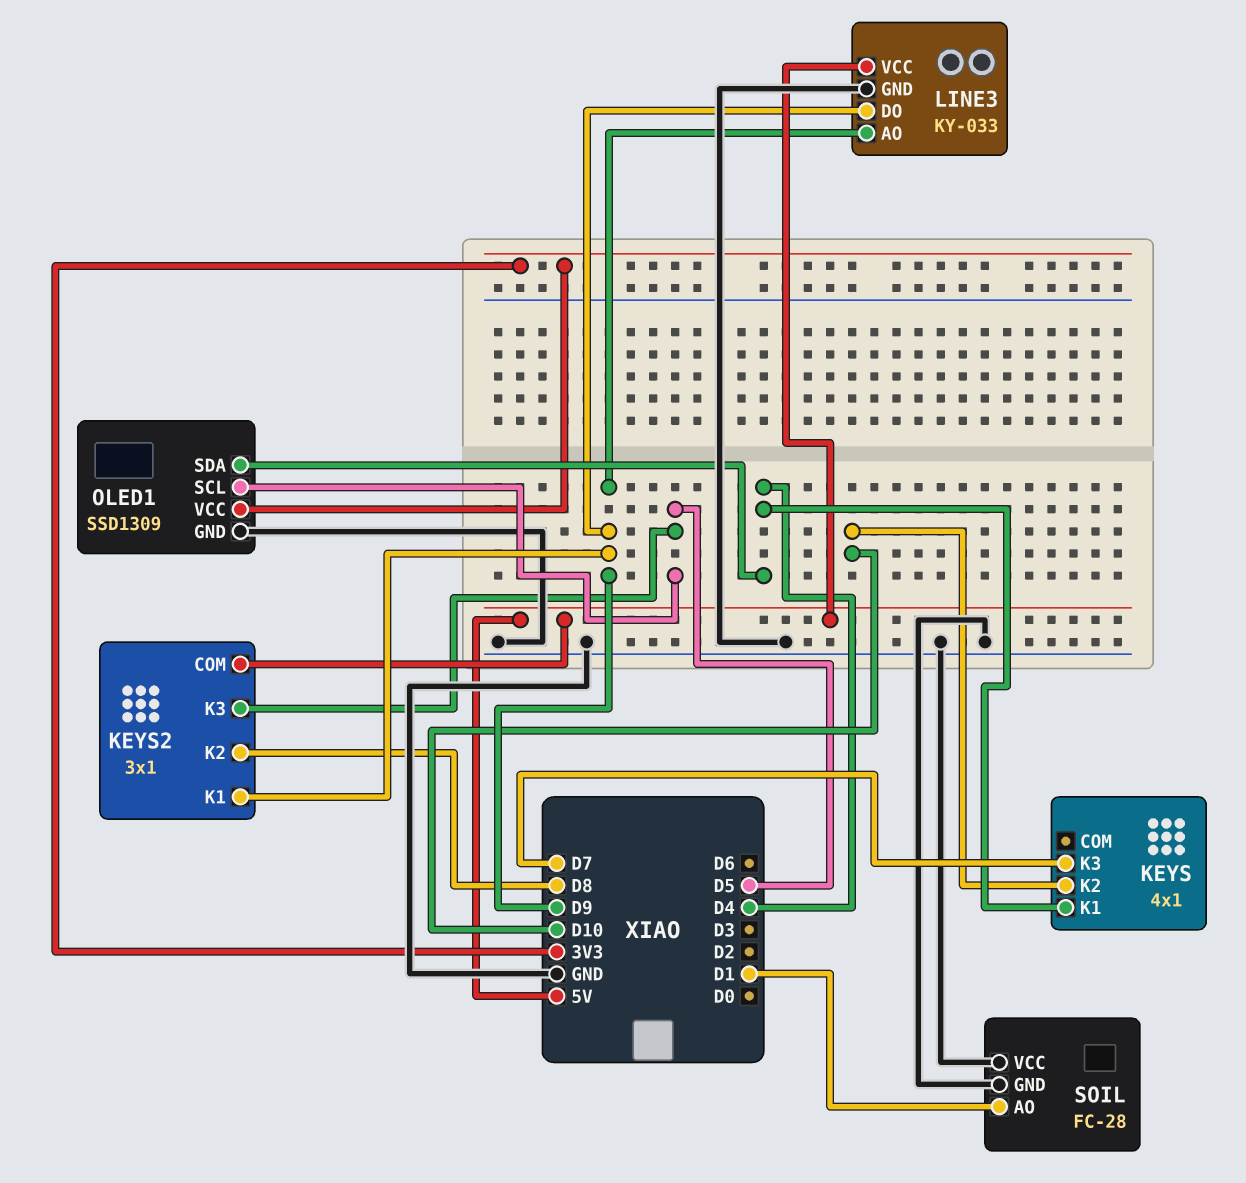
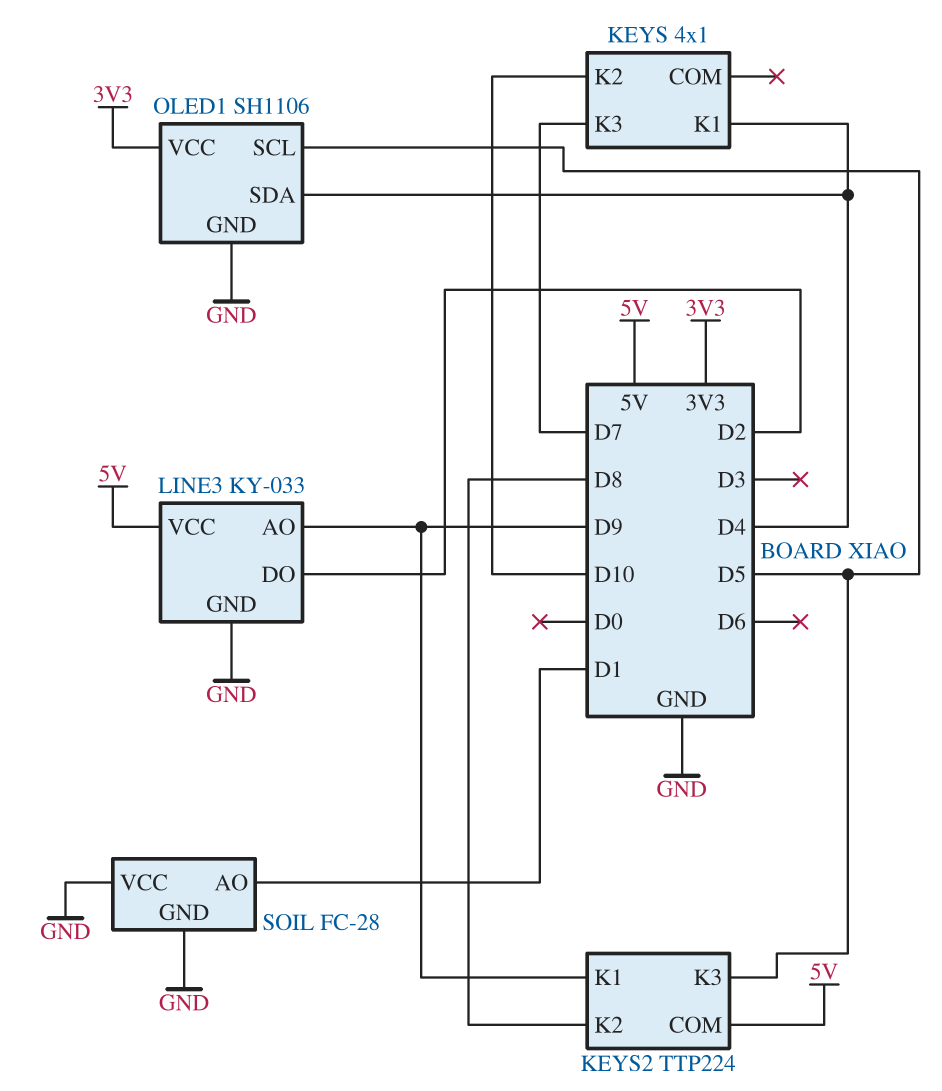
KEYS2: 3x1 -> TTP224
LINE3 pin DO: D9 -> D2
OLED1: SSD1309 -> SH1106

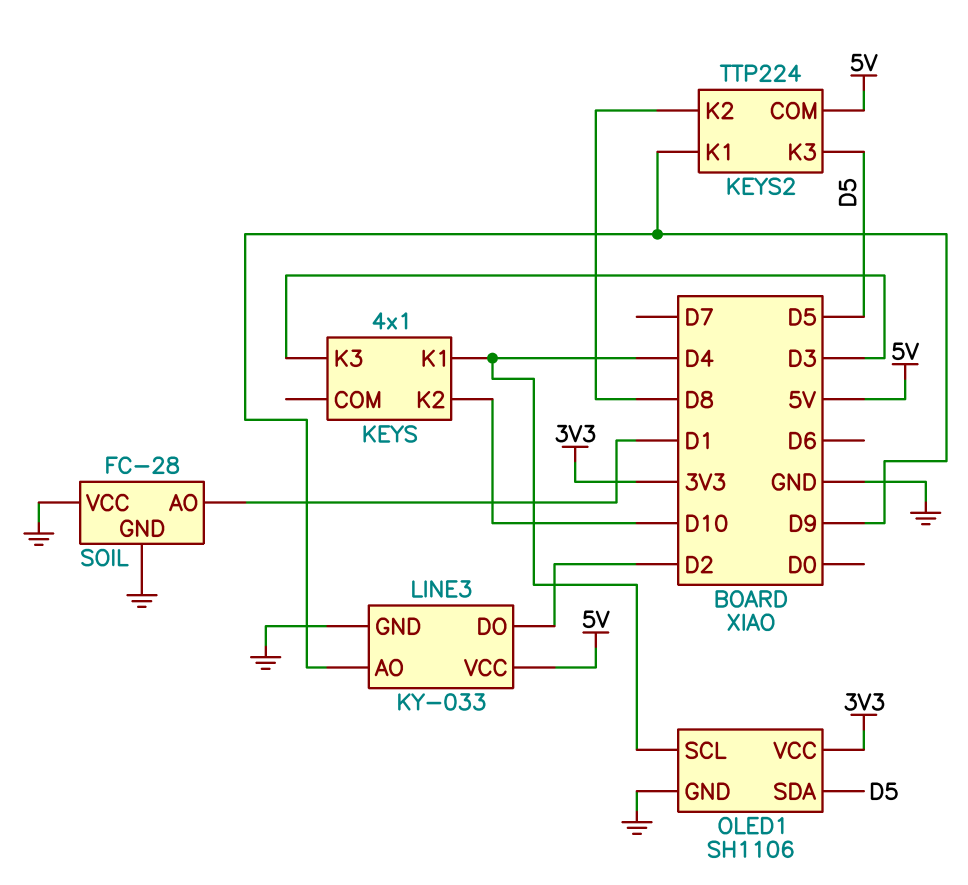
KEYS pin K3: D7 -> D3
OLED1 pin SCL: D5 -> D4
OLED1 pin SDA: D4 -> D5

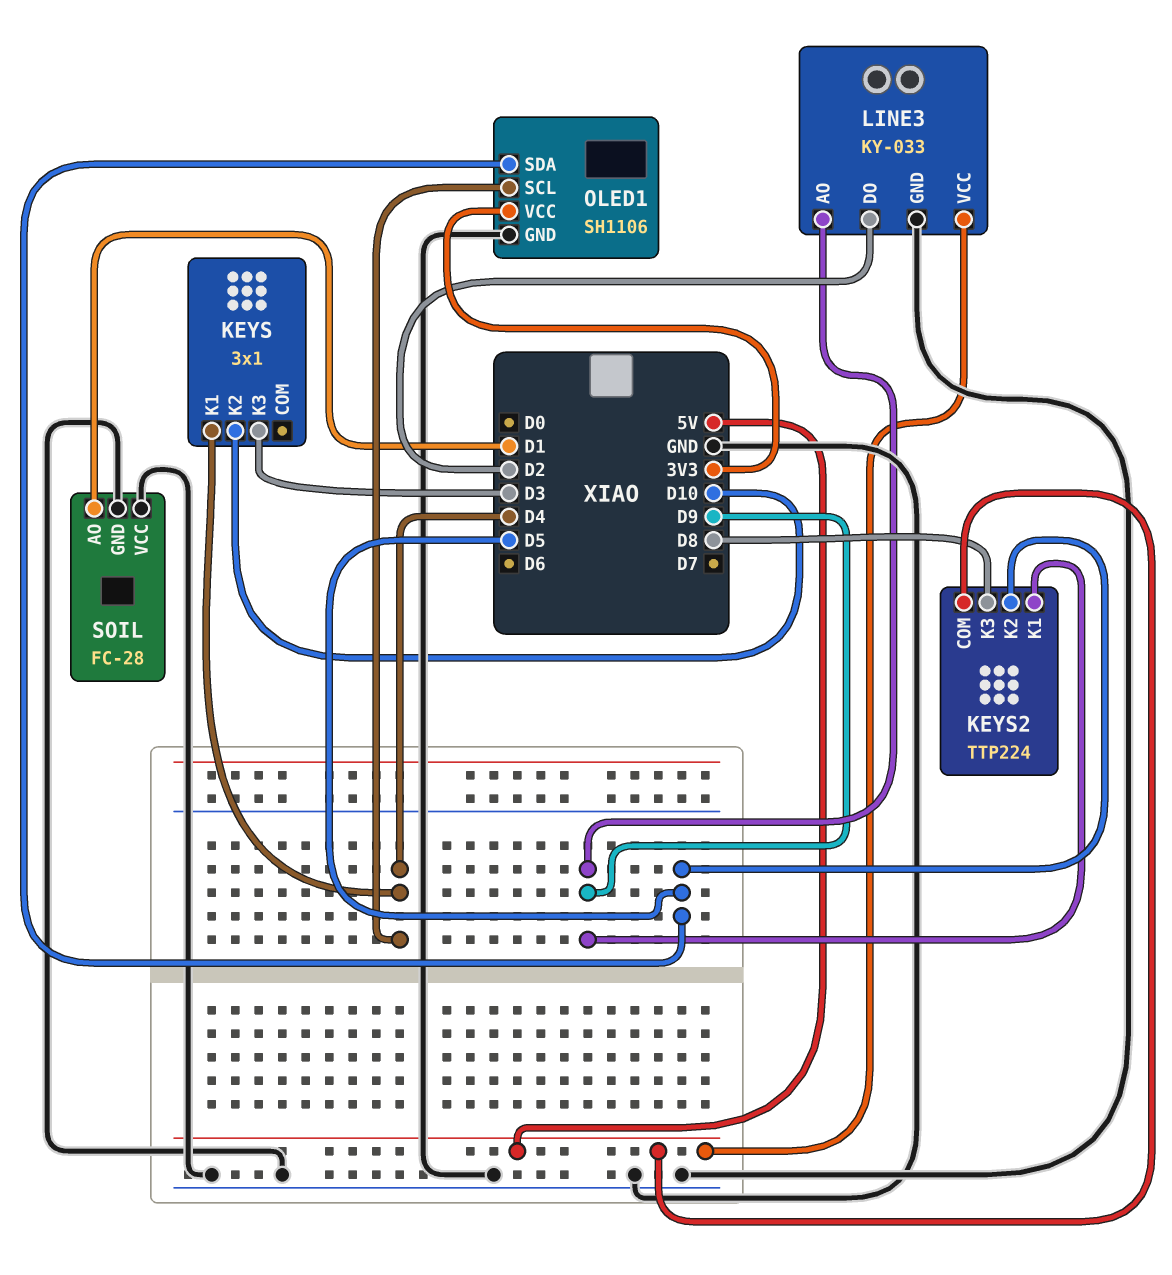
KEYS: 4x1 -> 3x1
KEYS2 pin K2: D8 -> D5
KEYS2 pin K3: D5 -> D8

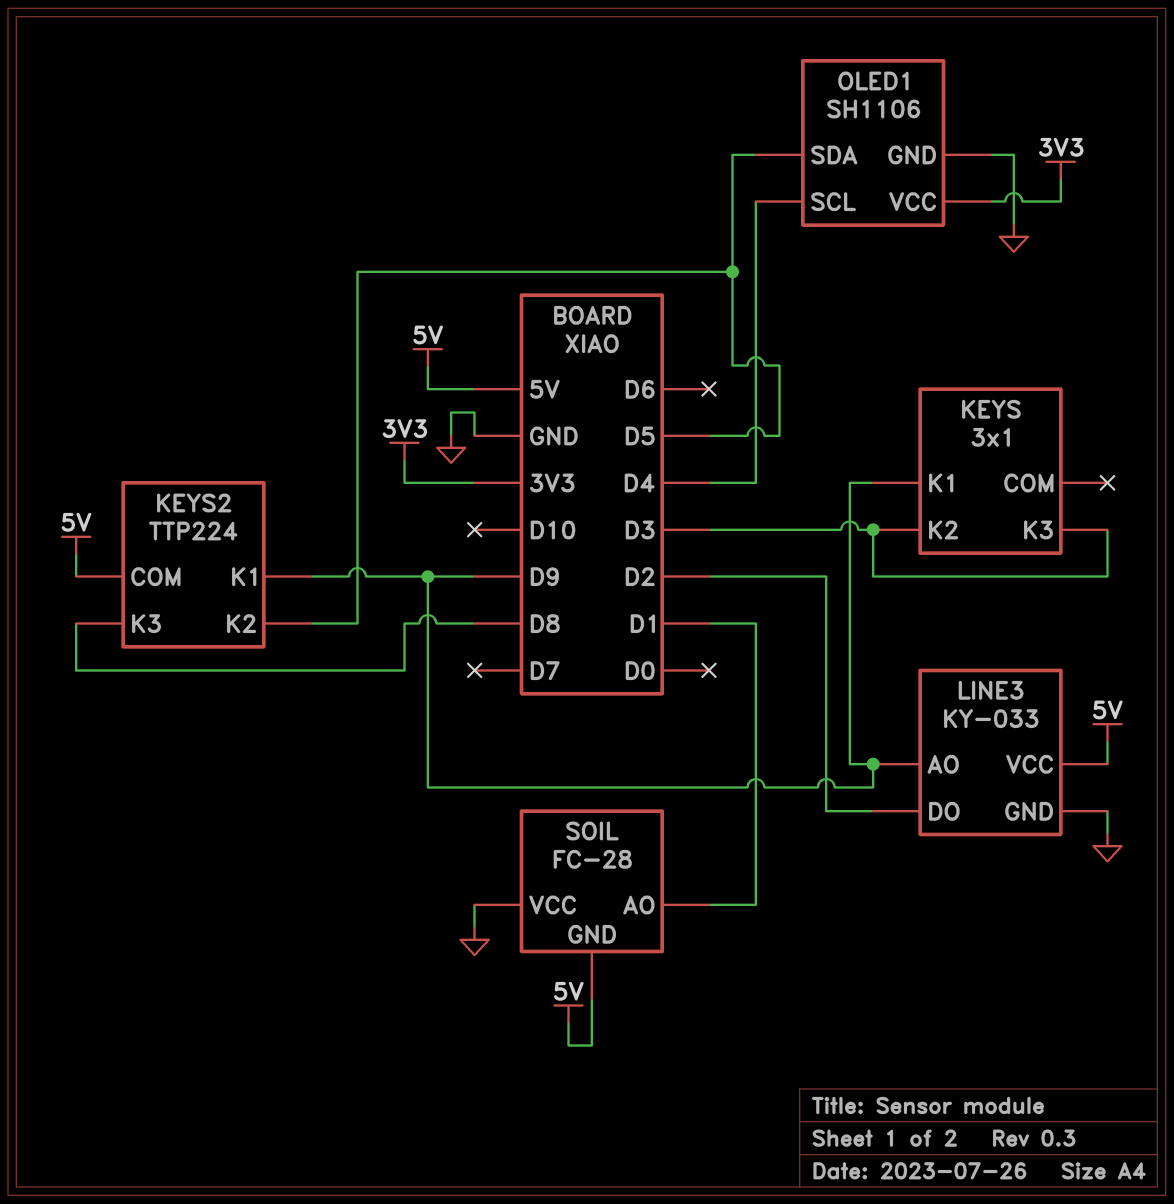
KEYS pin K1: D4 -> D9
KEYS pin K2: D10 -> D3
SOIL pin GND: GND -> 5V

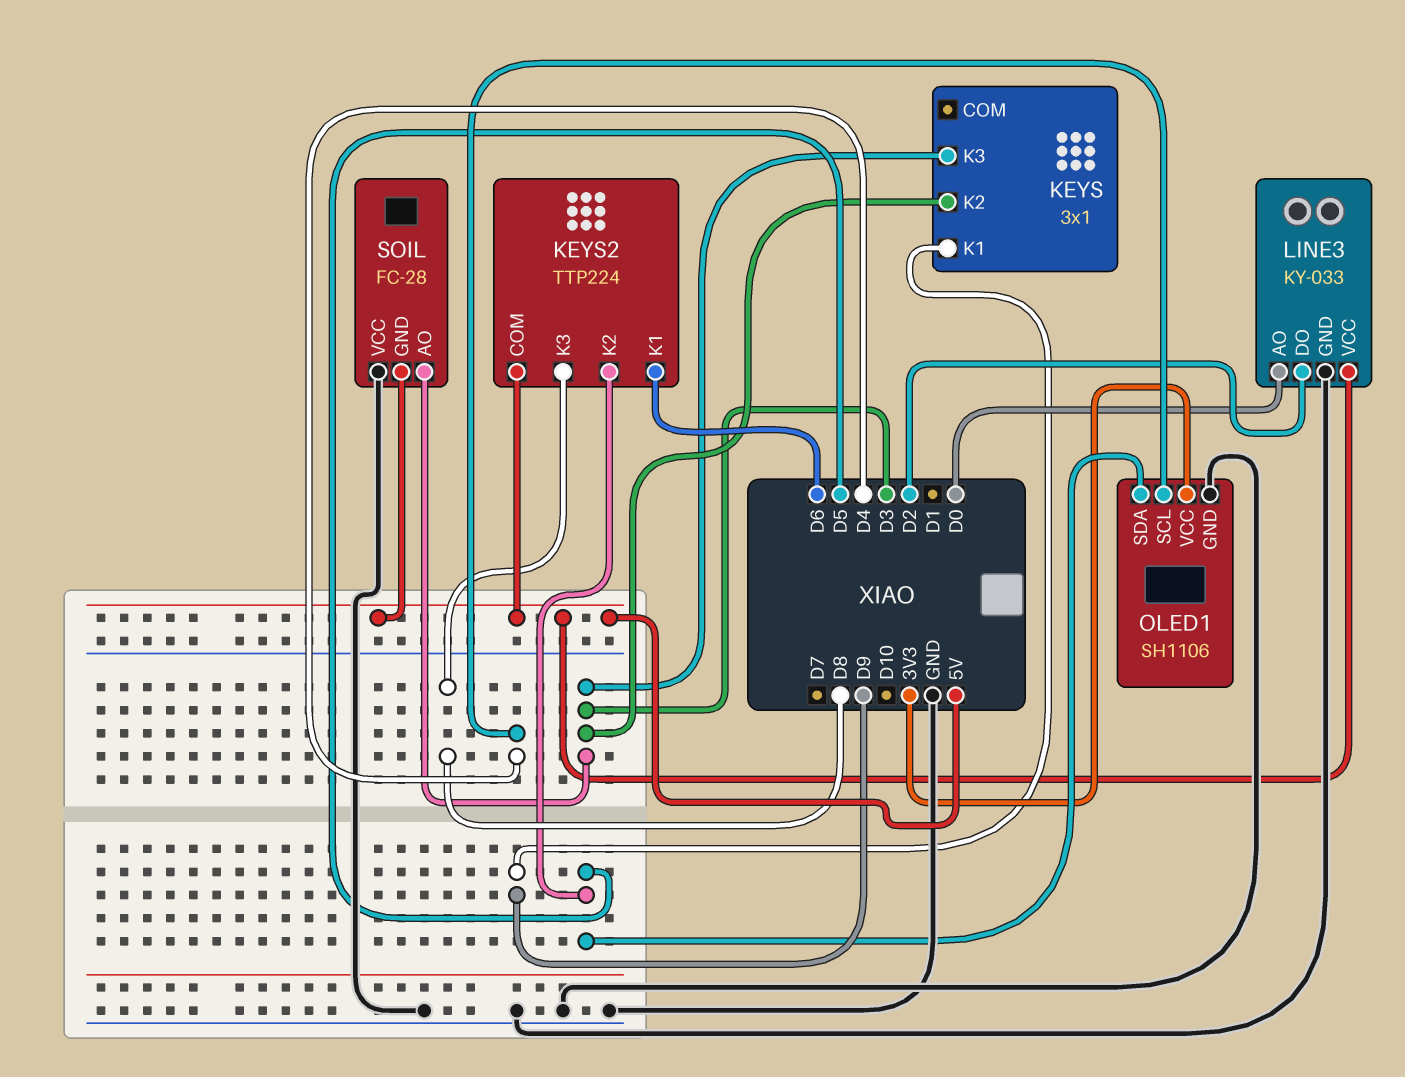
KEYS2 pin K1: D9 -> D6
LINE3 pin AO: D9 -> D0
SOIL pin AO: D1 -> D3

